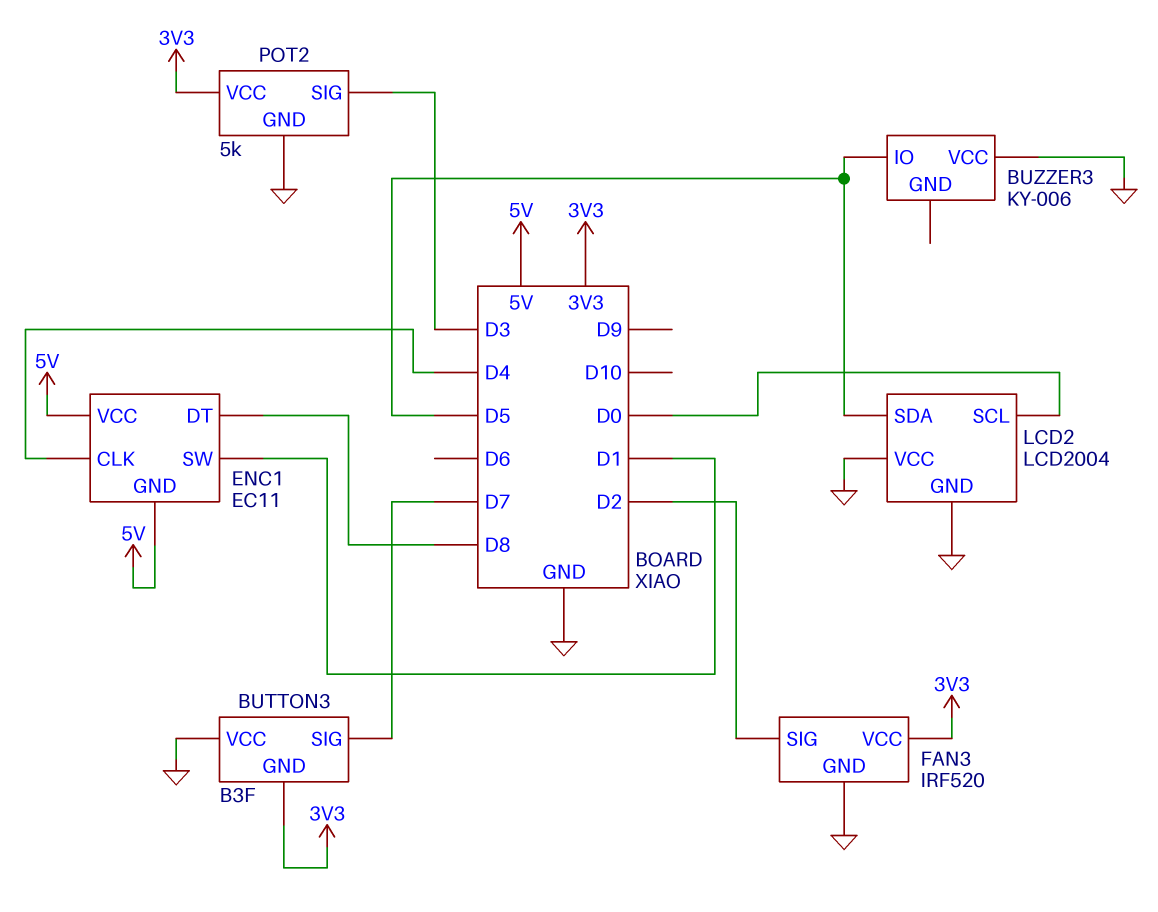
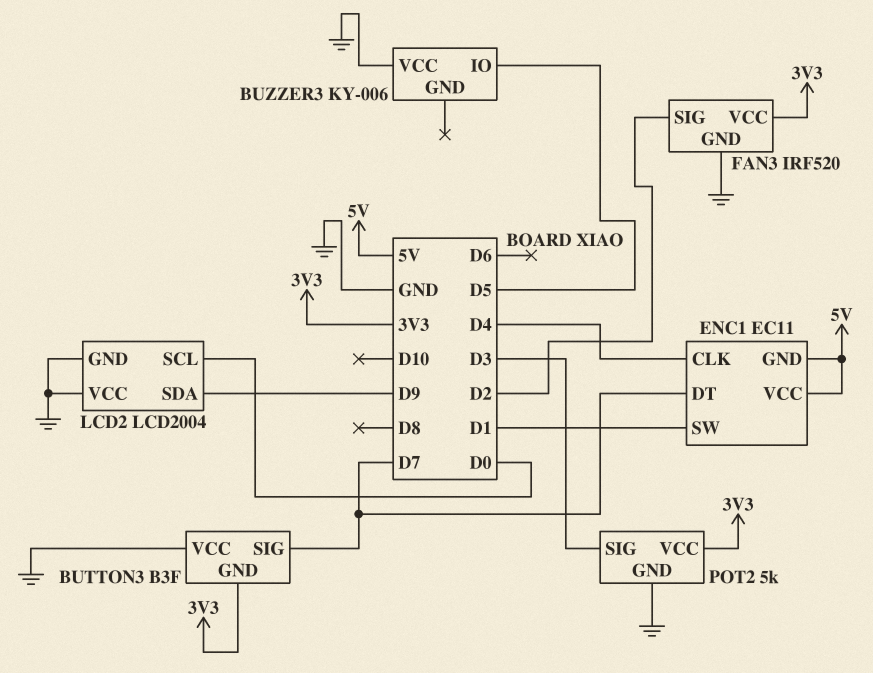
ENC1 pin DT: D8 -> D7
LCD2 pin SDA: D5 -> D9

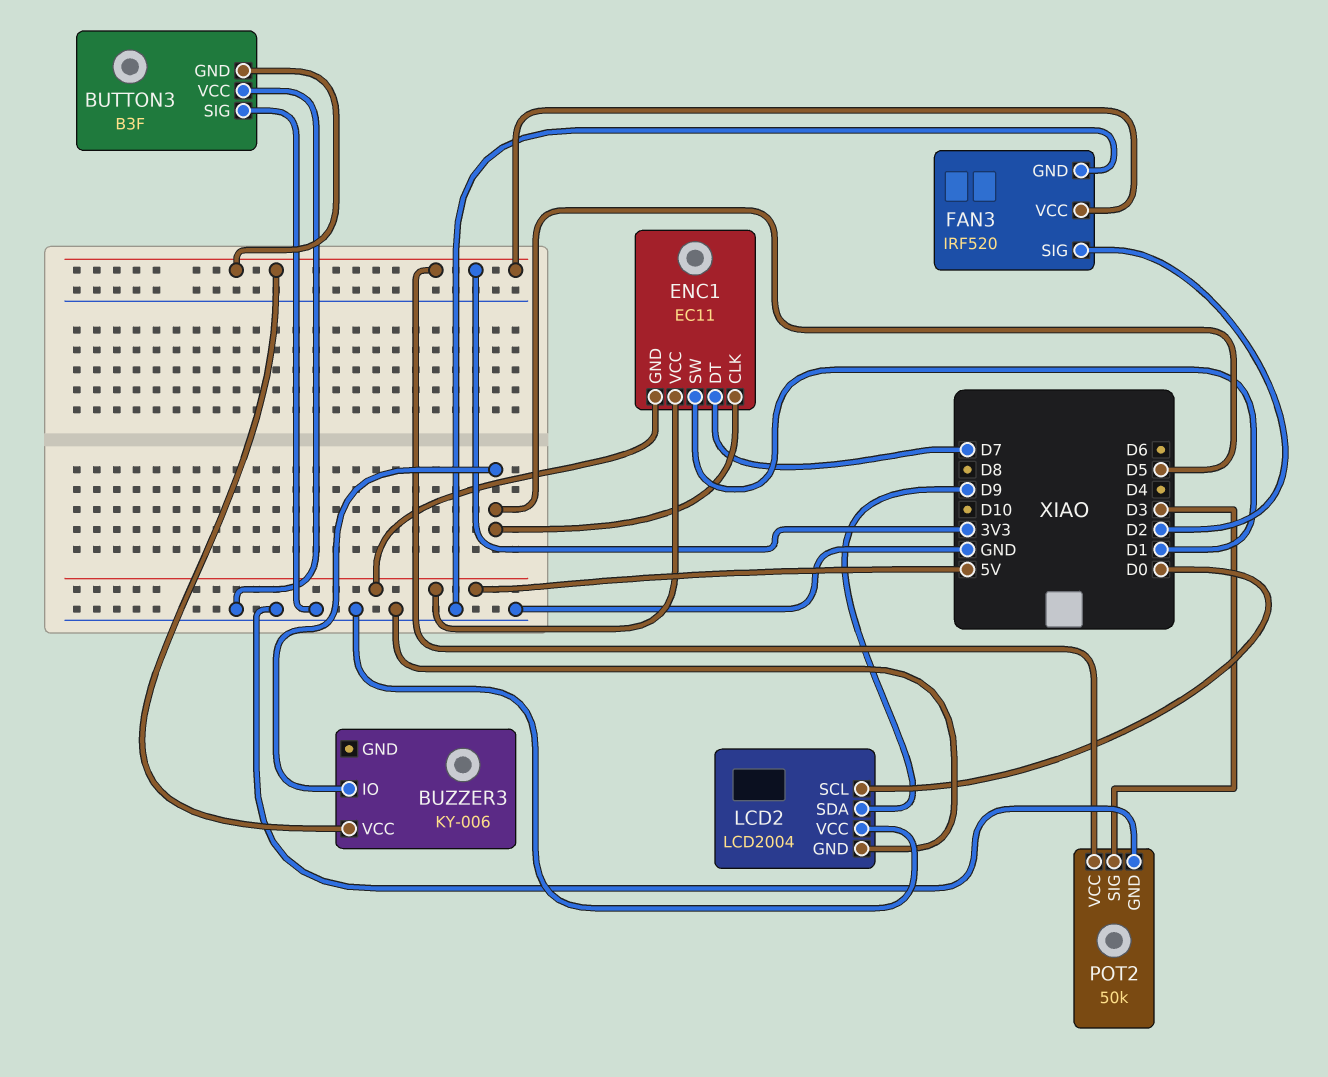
BUTTON3 pin SIG: D7 -> GND
BUZZER3 pin VCC: GND -> 3V3
ENC1 pin CLK: D4 -> D5
POT2: 5k -> 50k

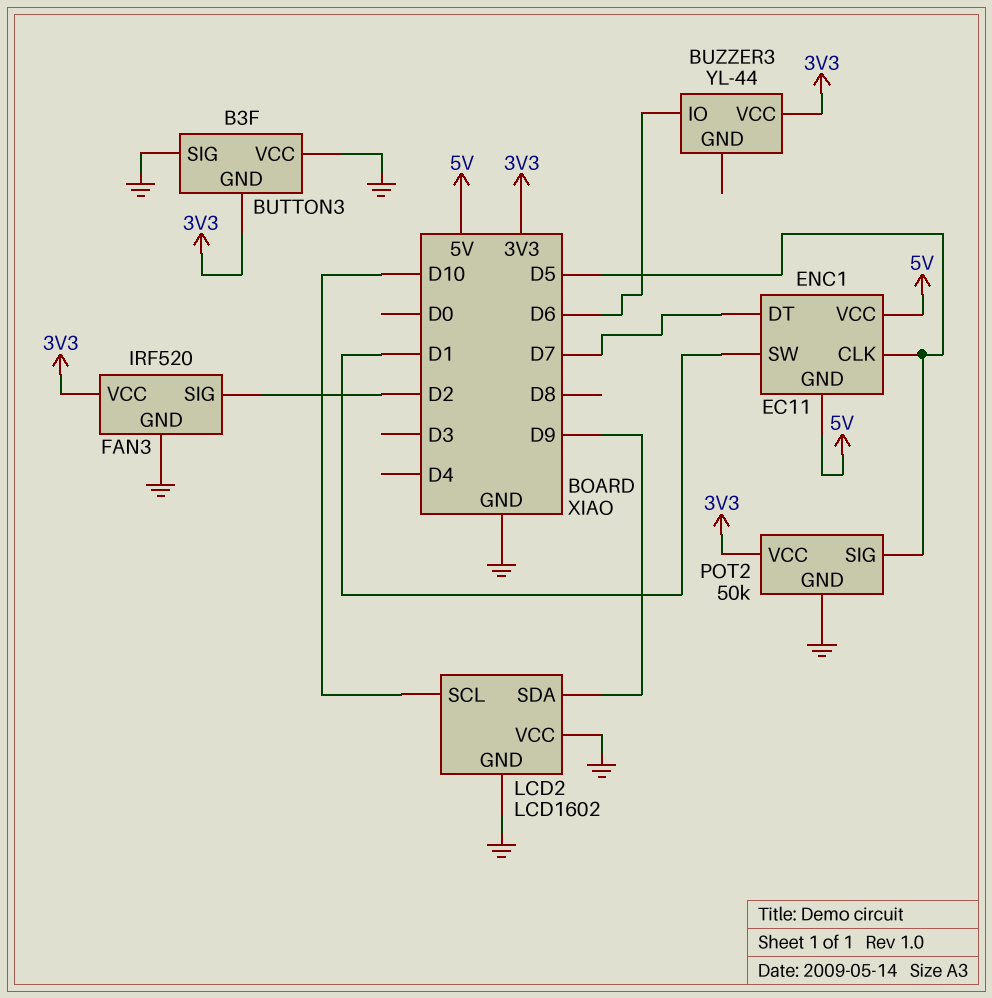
BUZZER3: KY-006 -> YL-44
BUZZER3 pin IO: D5 -> D6
LCD2: LCD2004 -> LCD1602
LCD2 pin SCL: D0 -> D10
POT2 pin SIG: D3 -> D5

